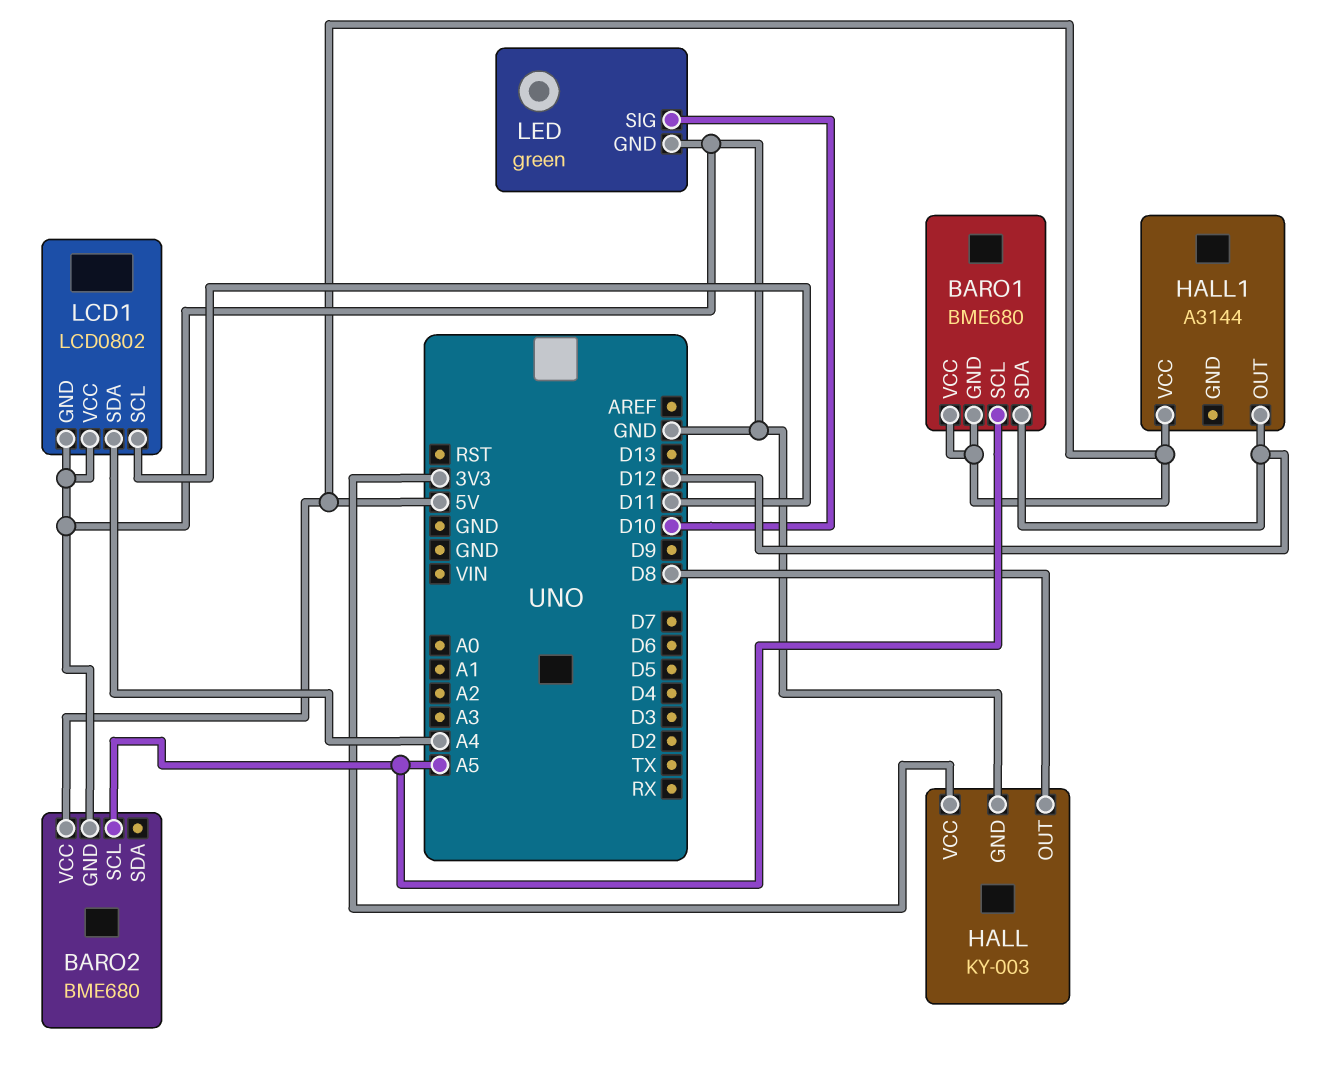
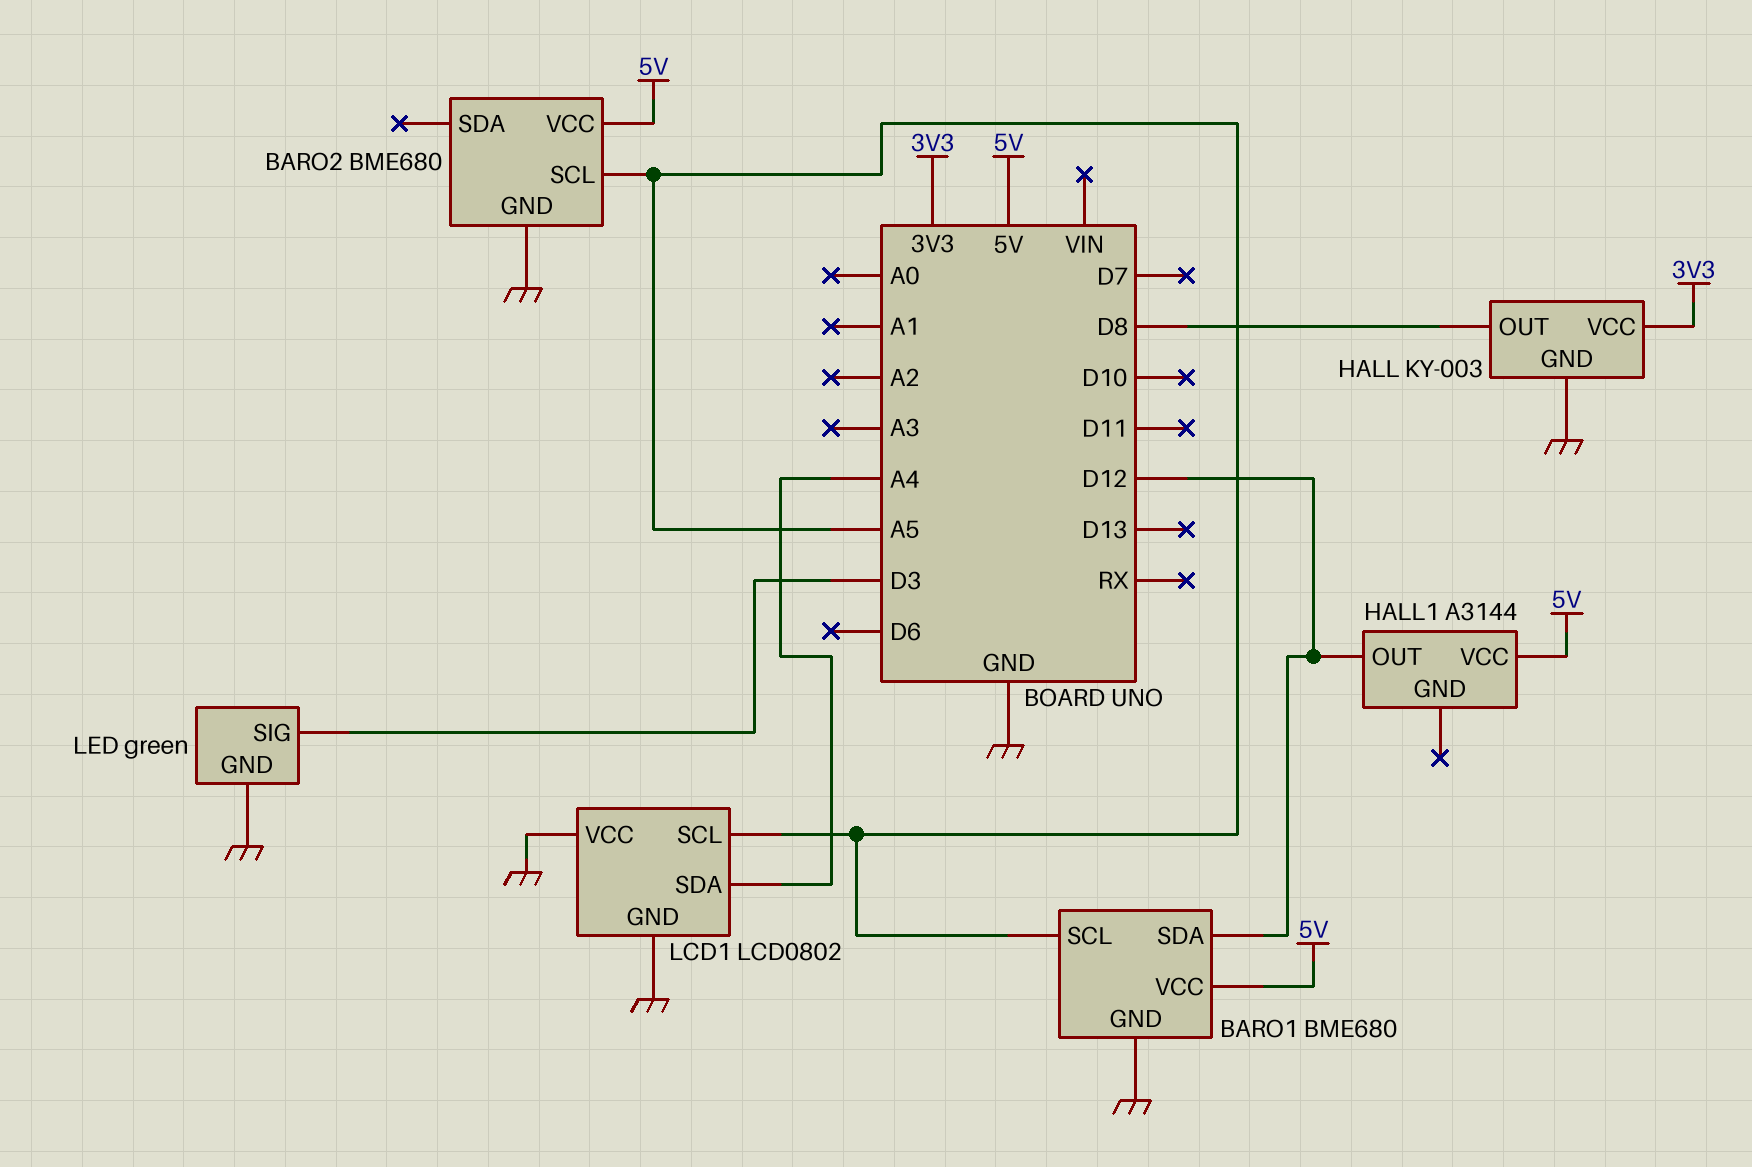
BARO1 pin GND: 5V -> GND
LCD1 pin SCL: D11 -> A5
LED pin SIG: D10 -> D3

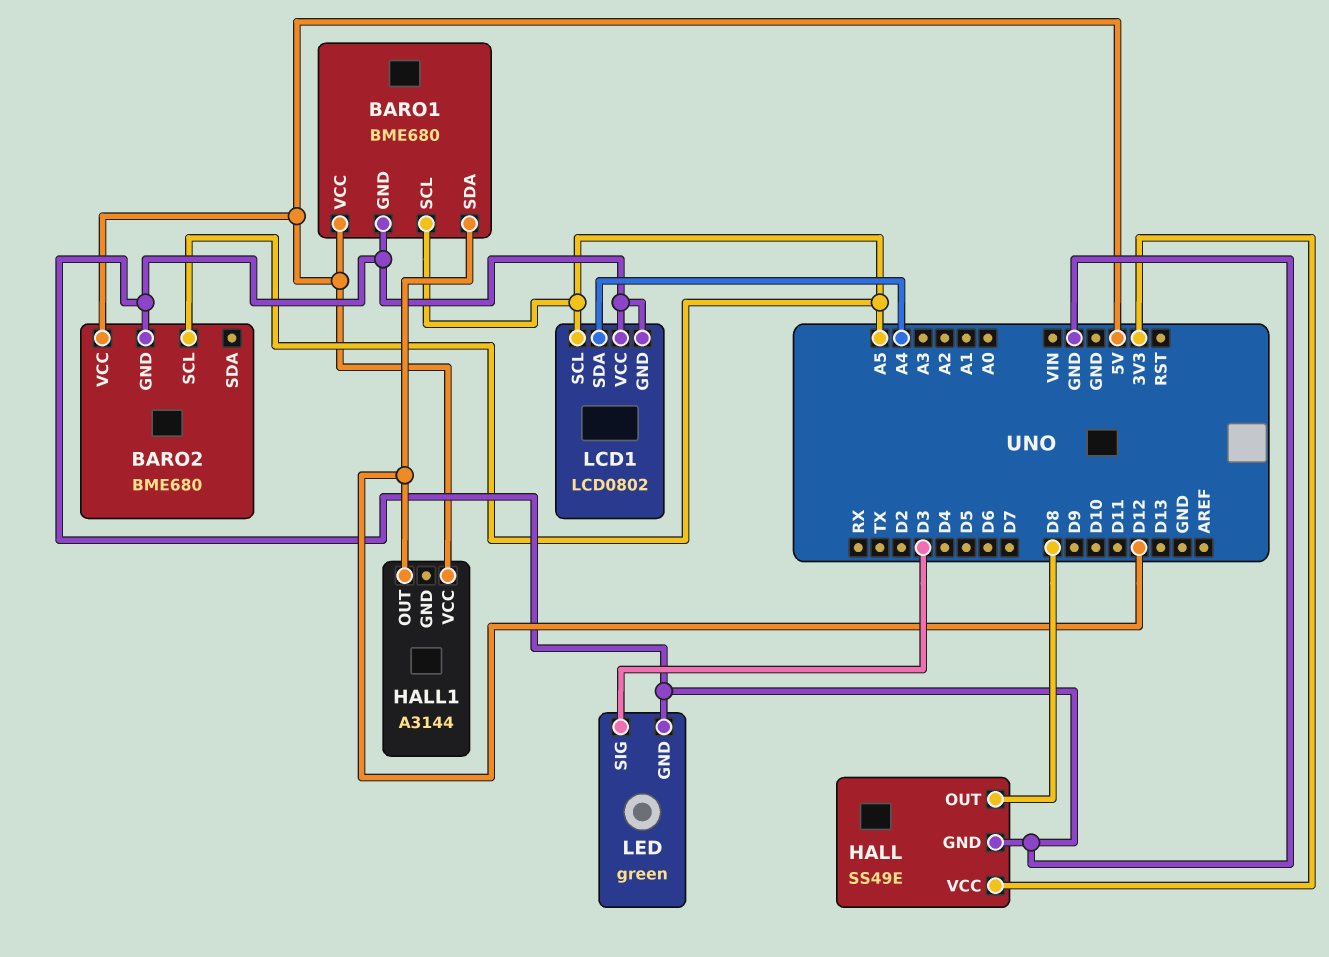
HALL: KY-003 -> SS49E

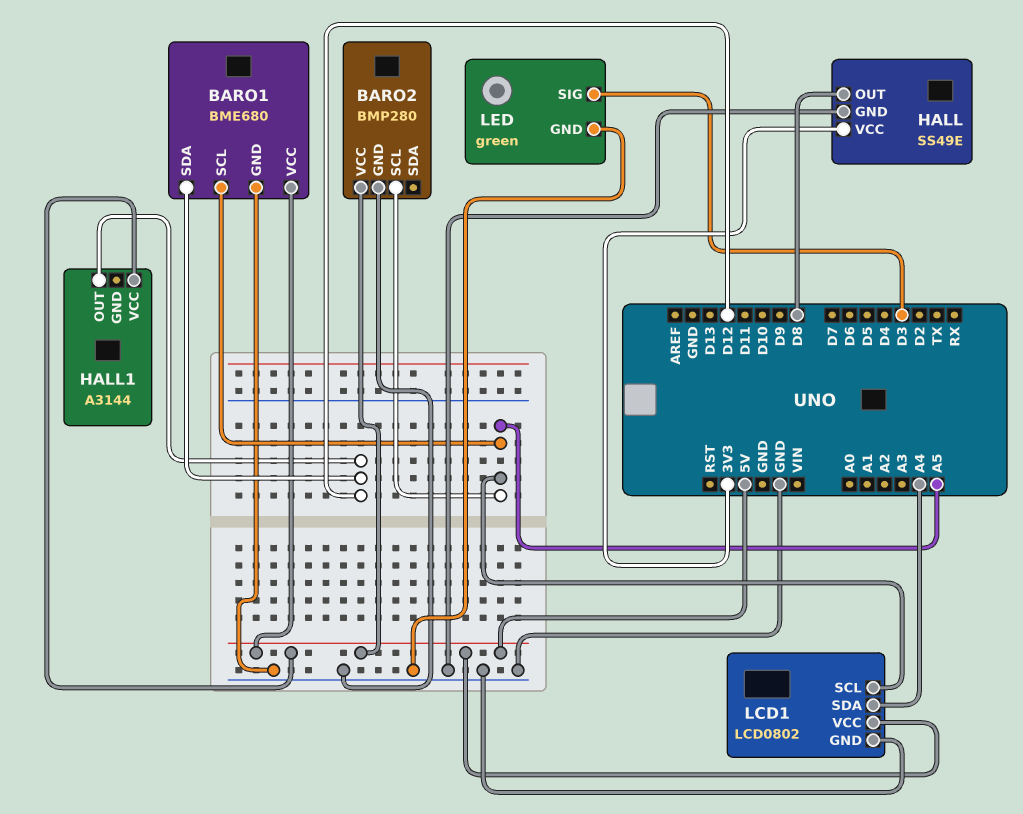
BARO2: BME680 -> BMP280
LCD1 pin VCC: GND -> 5V

